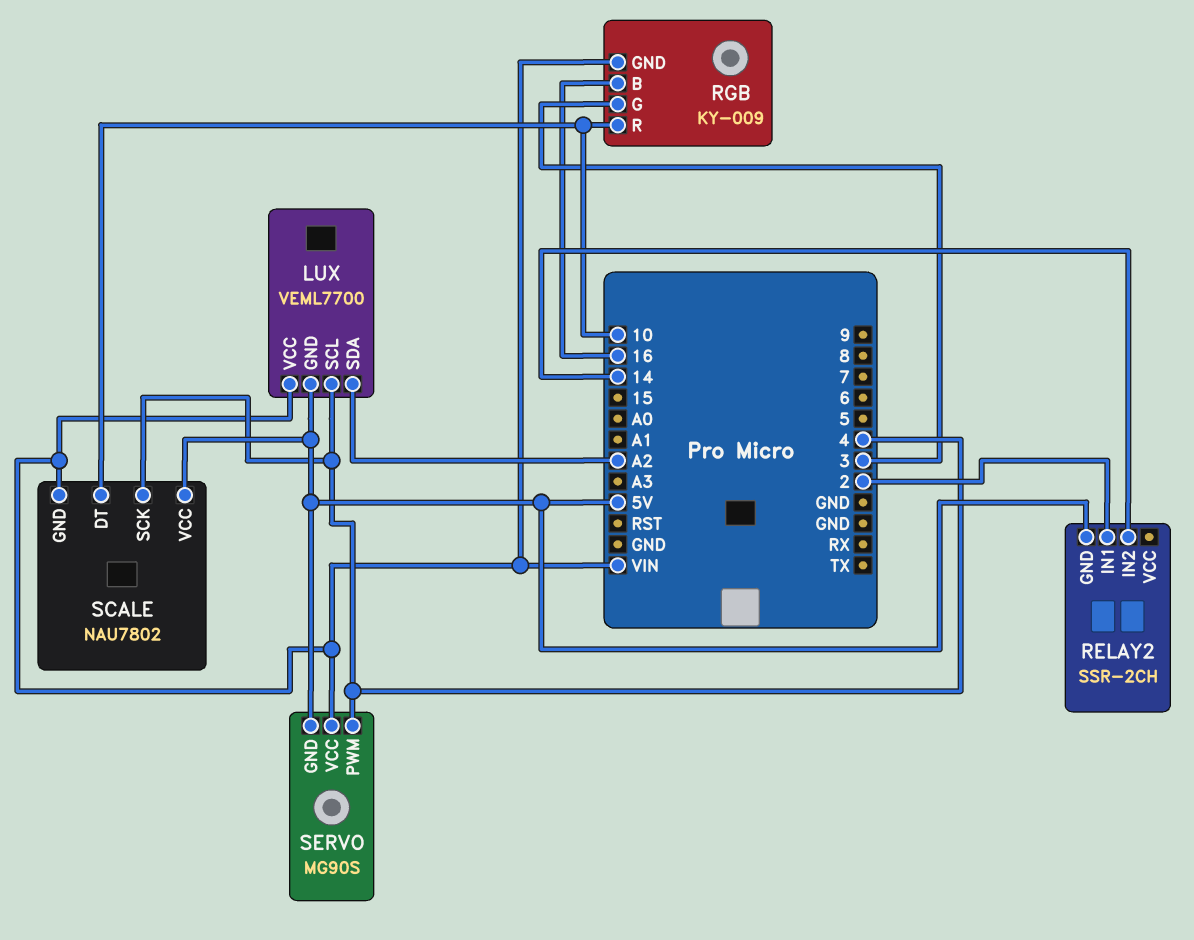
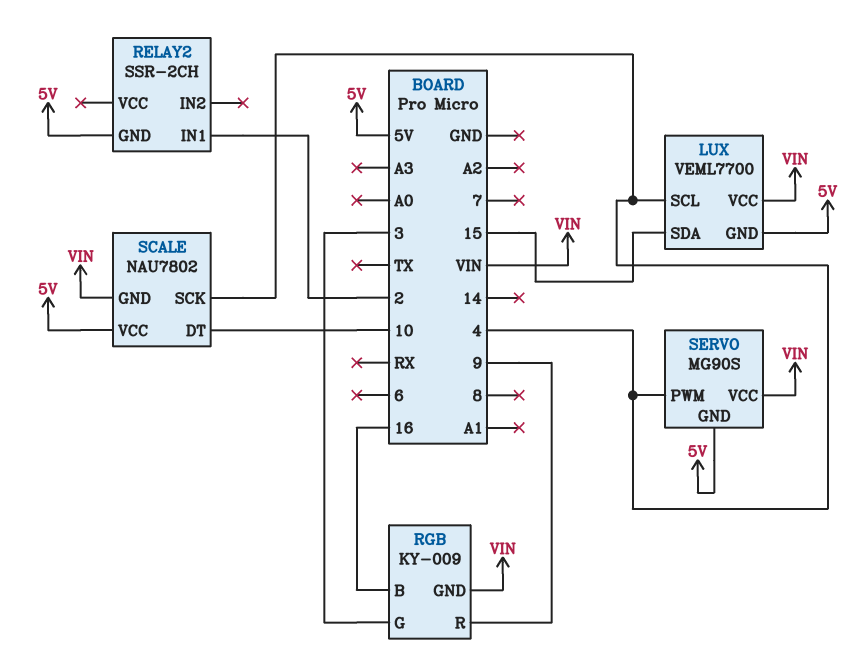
LUX pin SDA: A2 -> 15
RELAY2 pin IN2: 14 -> none
RGB pin R: 10 -> 9

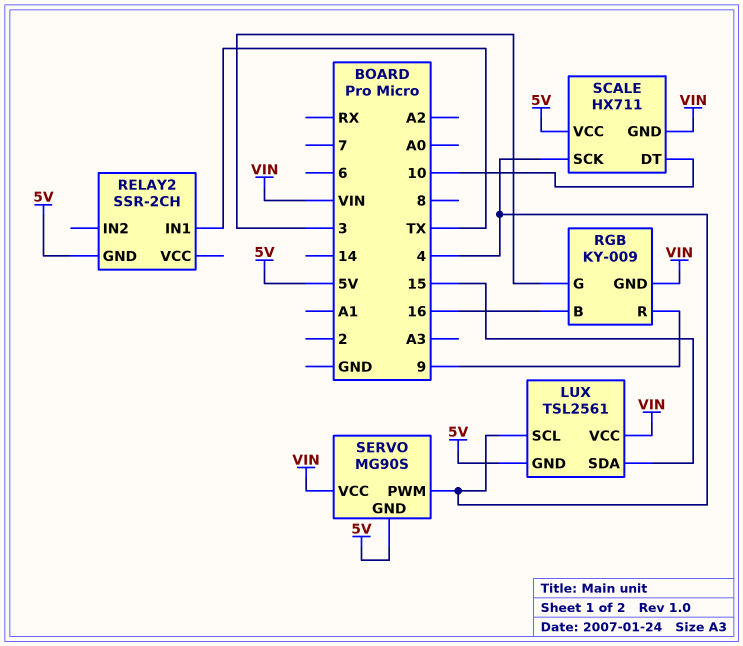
LUX: VEML7700 -> TSL2561
RELAY2 pin IN1: 2 -> TX
SCALE: NAU7802 -> HX711

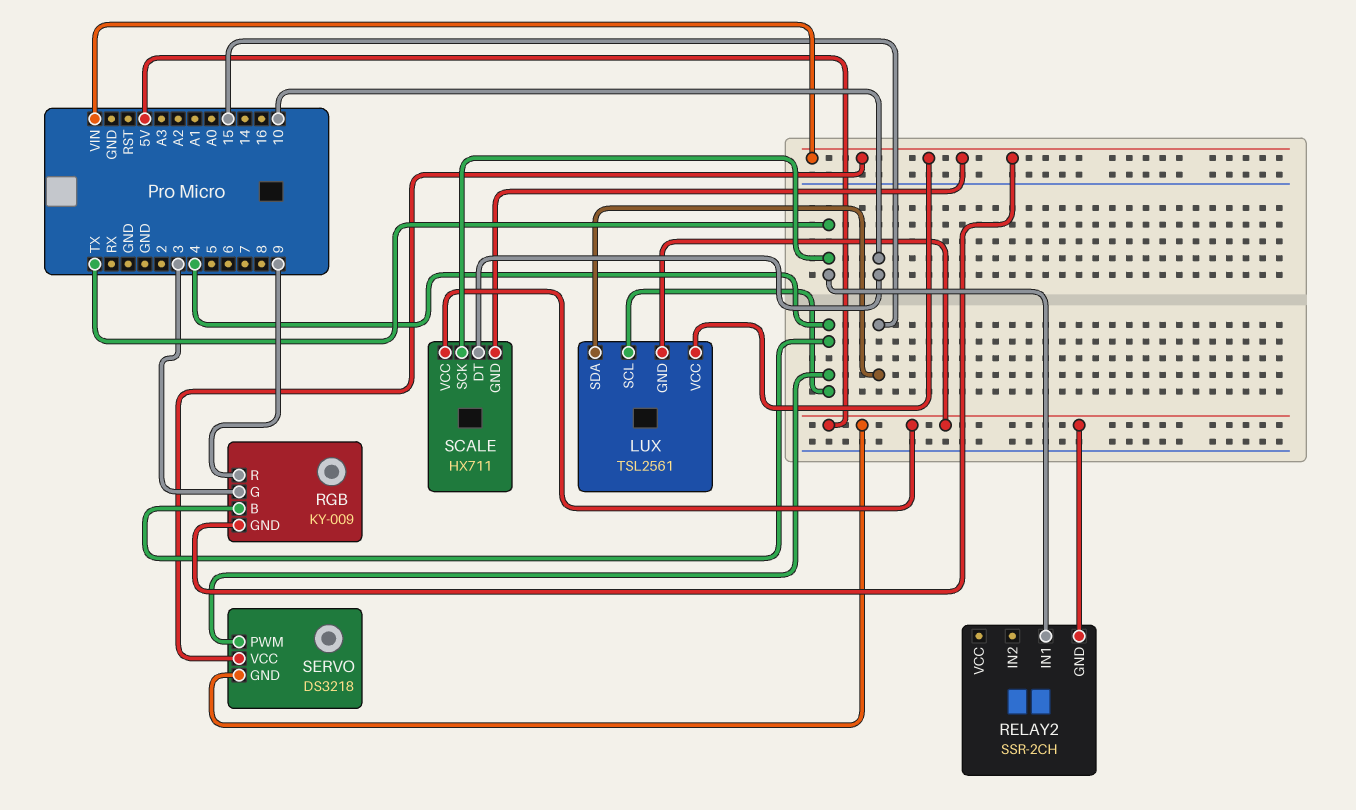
RGB pin B: 16 -> 4
SCALE pin SCK: 4 -> TX
SERVO: MG90S -> DS3218

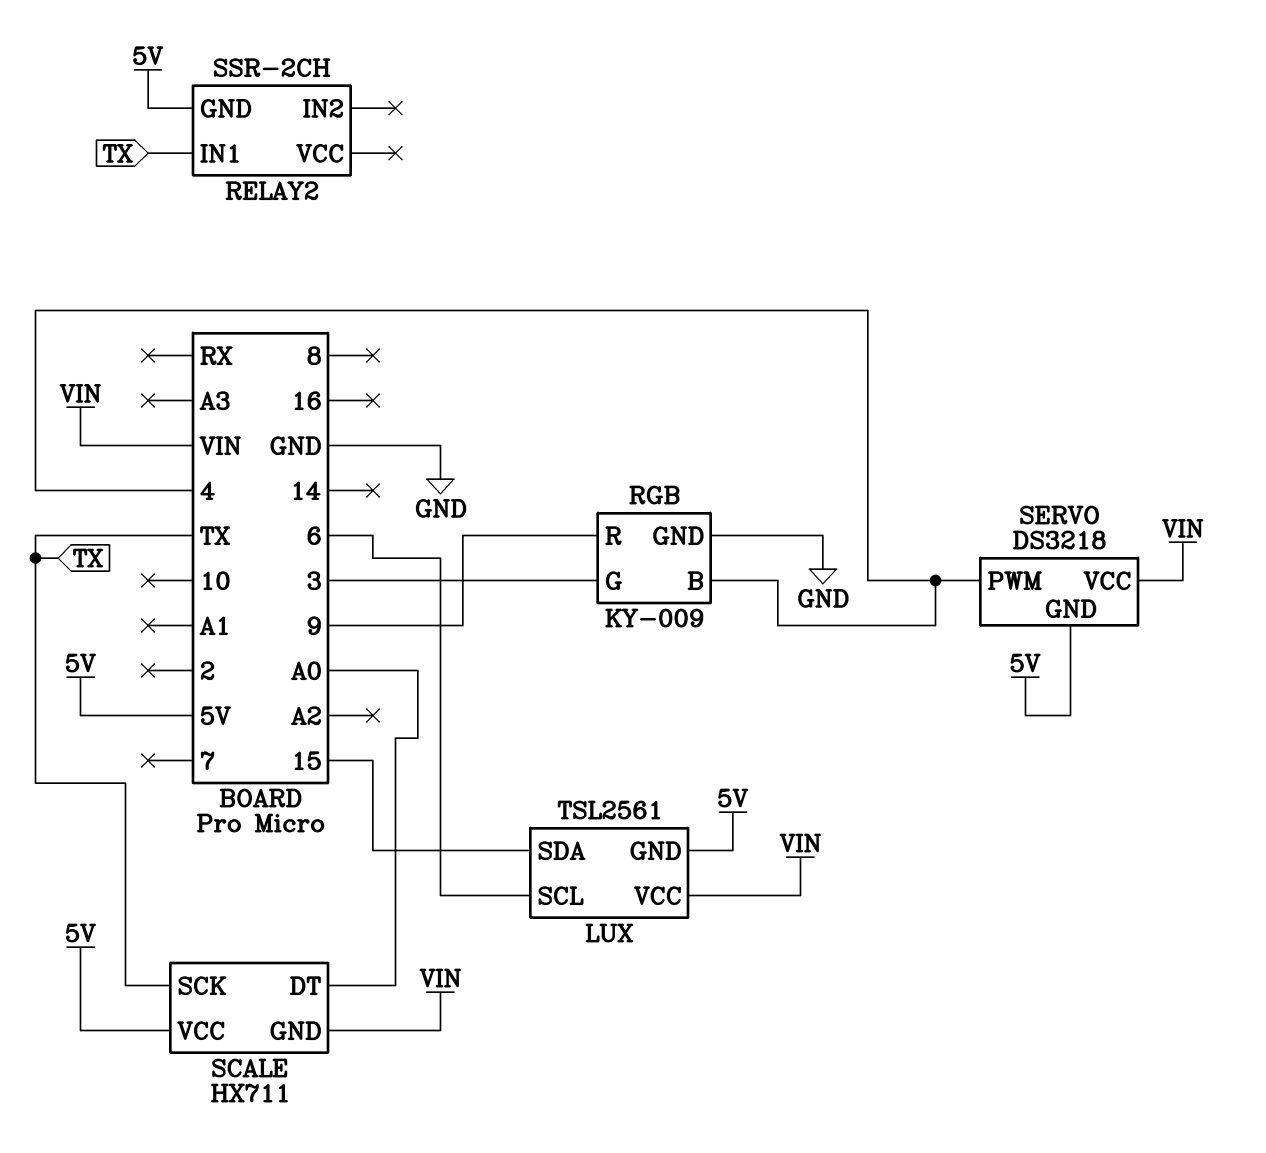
LUX pin SCL: 4 -> 6
RGB pin GND: VIN -> GND
SCALE pin DT: 10 -> A0

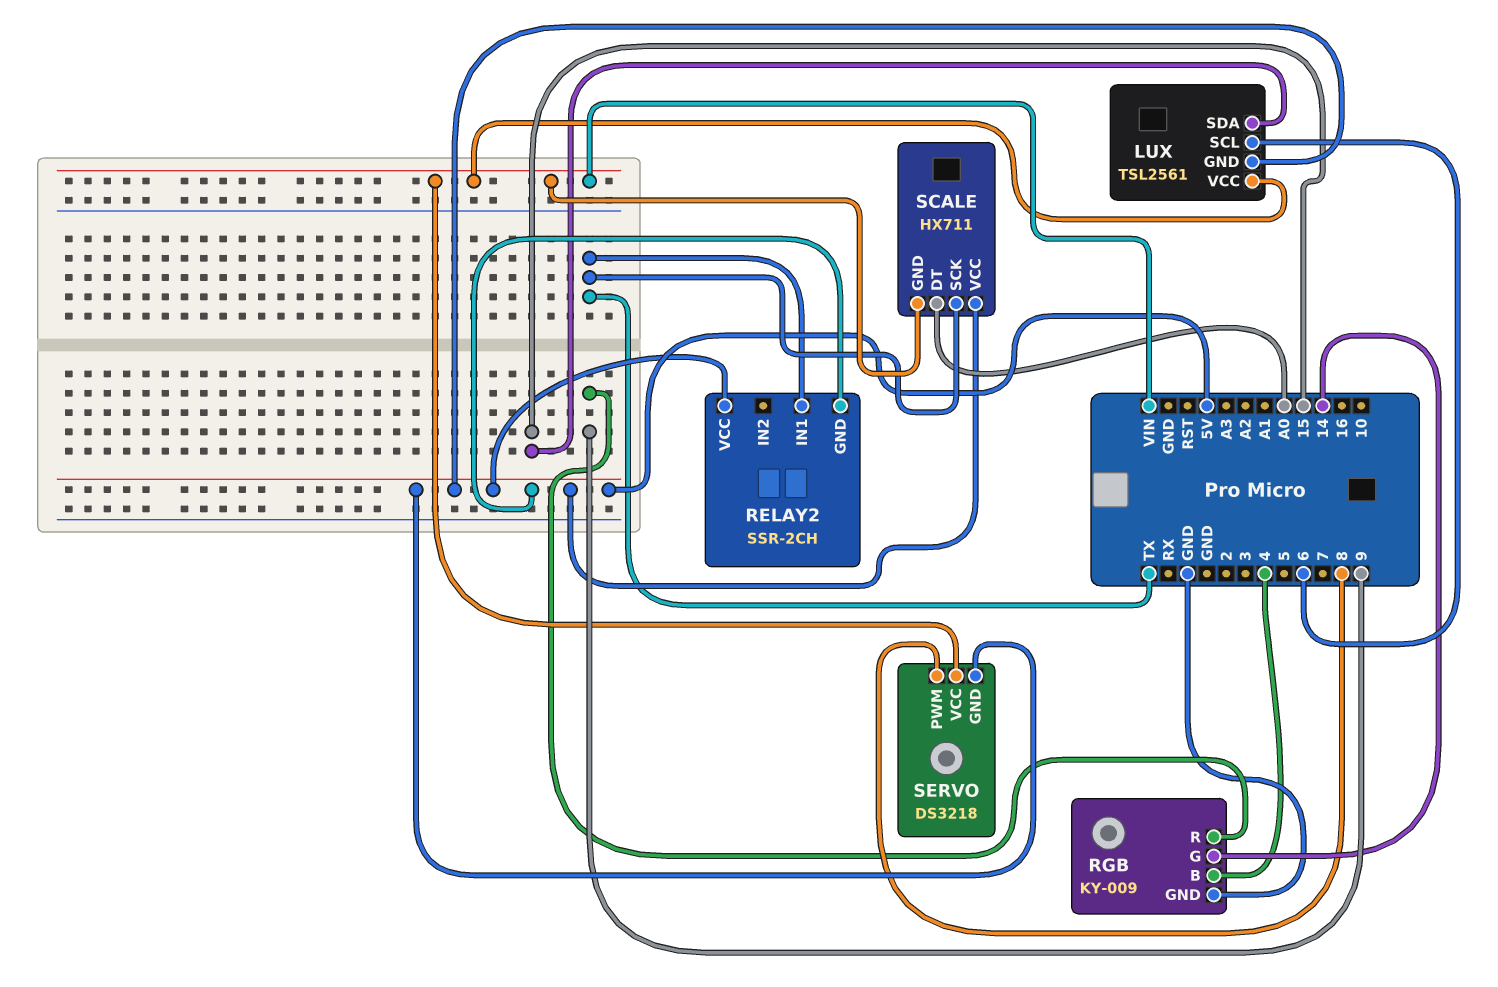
RELAY2 pin VCC: none -> 5V
RGB pin G: 3 -> 14
SERVO pin PWM: 4 -> 8

